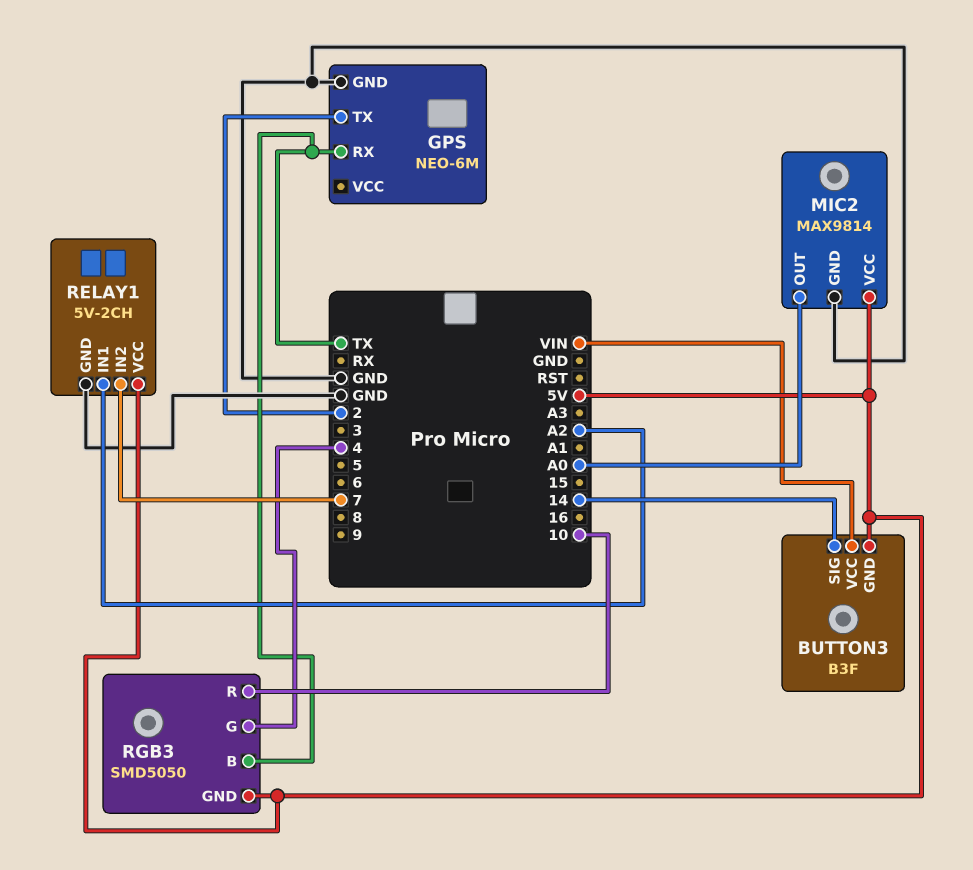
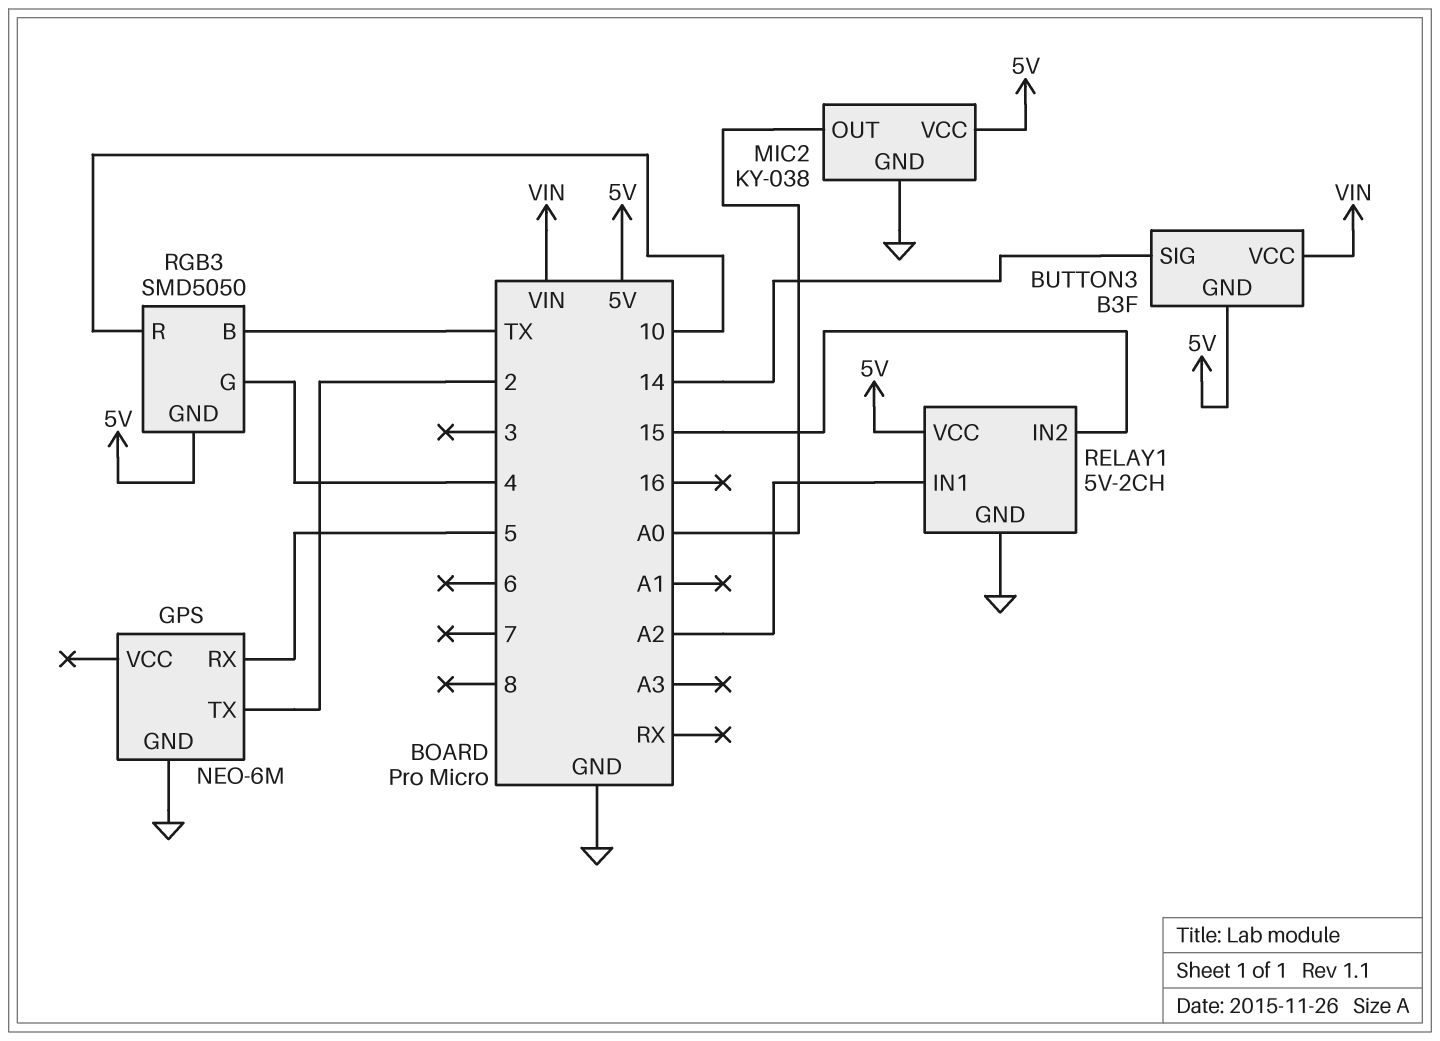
GPS pin RX: TX -> 5
MIC2: MAX9814 -> KY-038
RELAY1 pin IN2: 7 -> 15

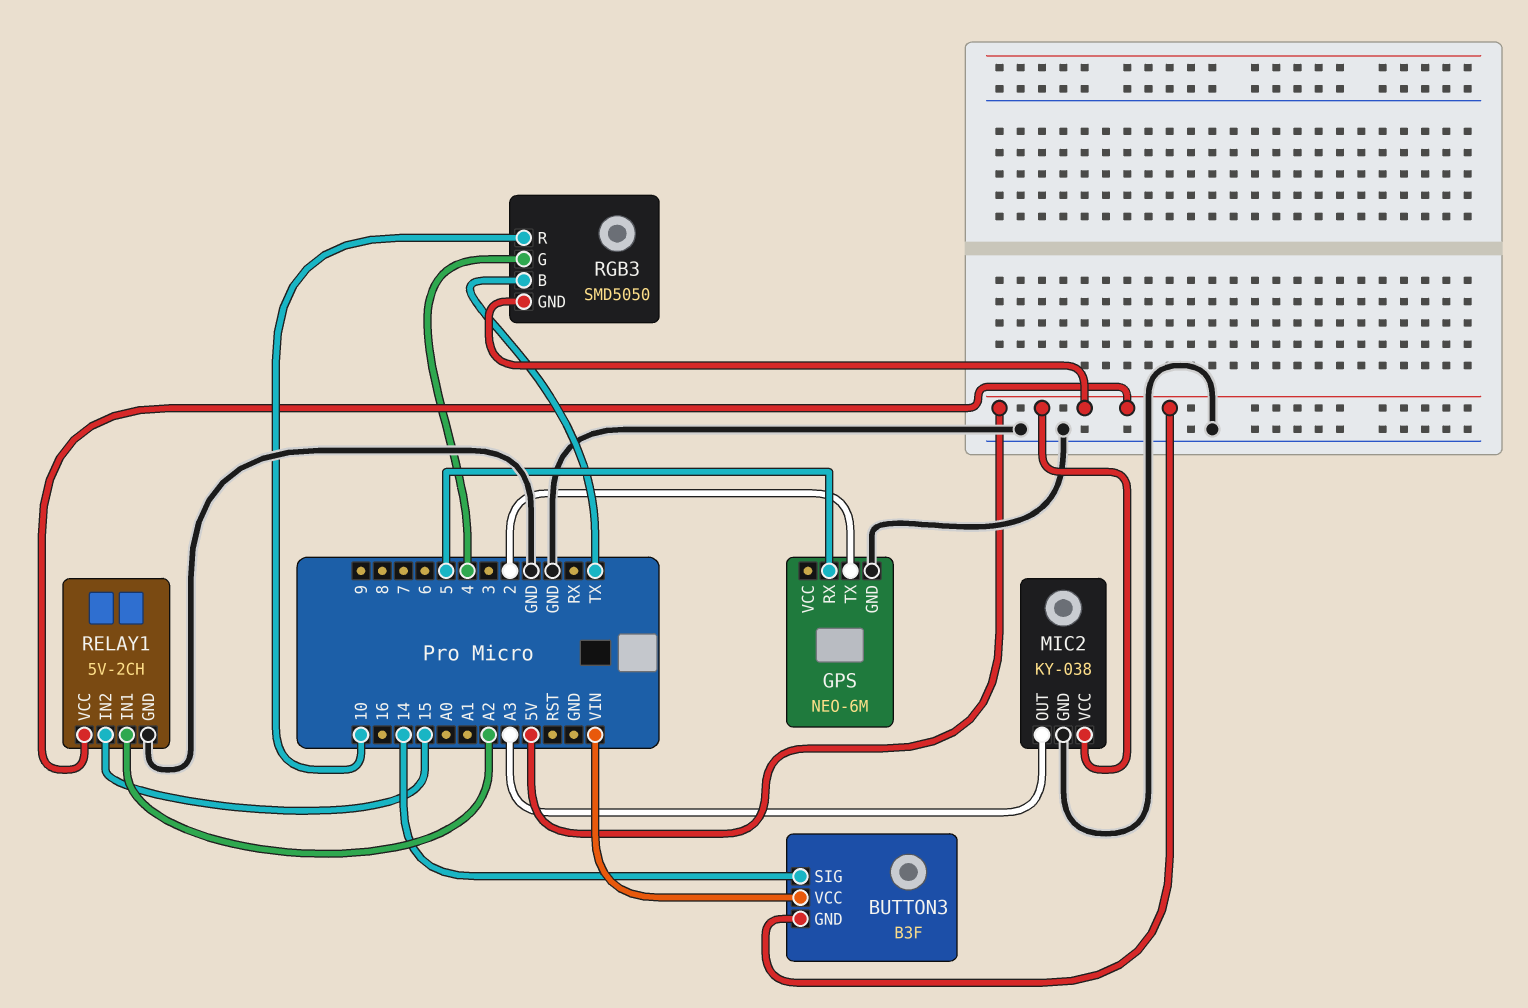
MIC2 pin OUT: A0 -> A3

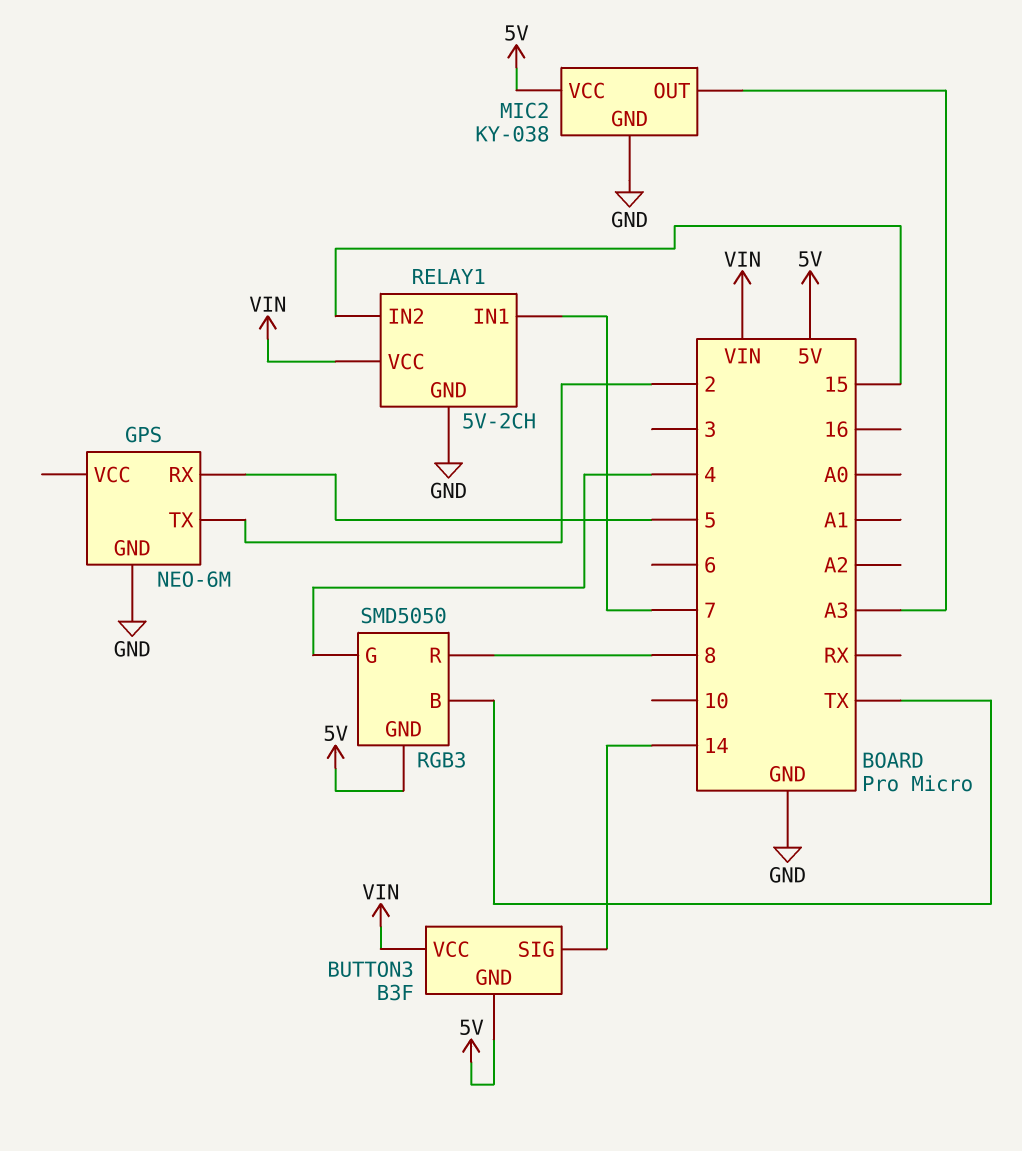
RELAY1 pin IN1: A2 -> 7
RELAY1 pin VCC: 5V -> VIN
RGB3 pin R: 10 -> 8

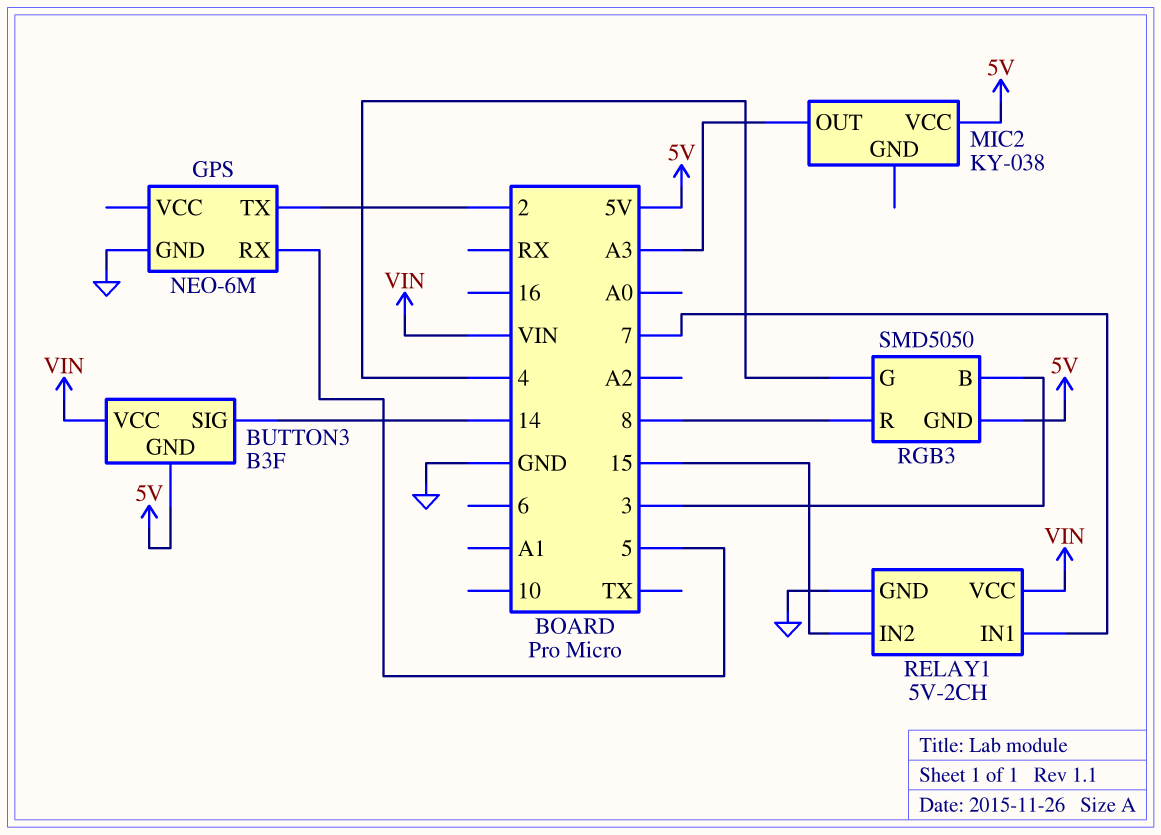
MIC2 pin GND: GND -> none
RGB3 pin B: TX -> 3

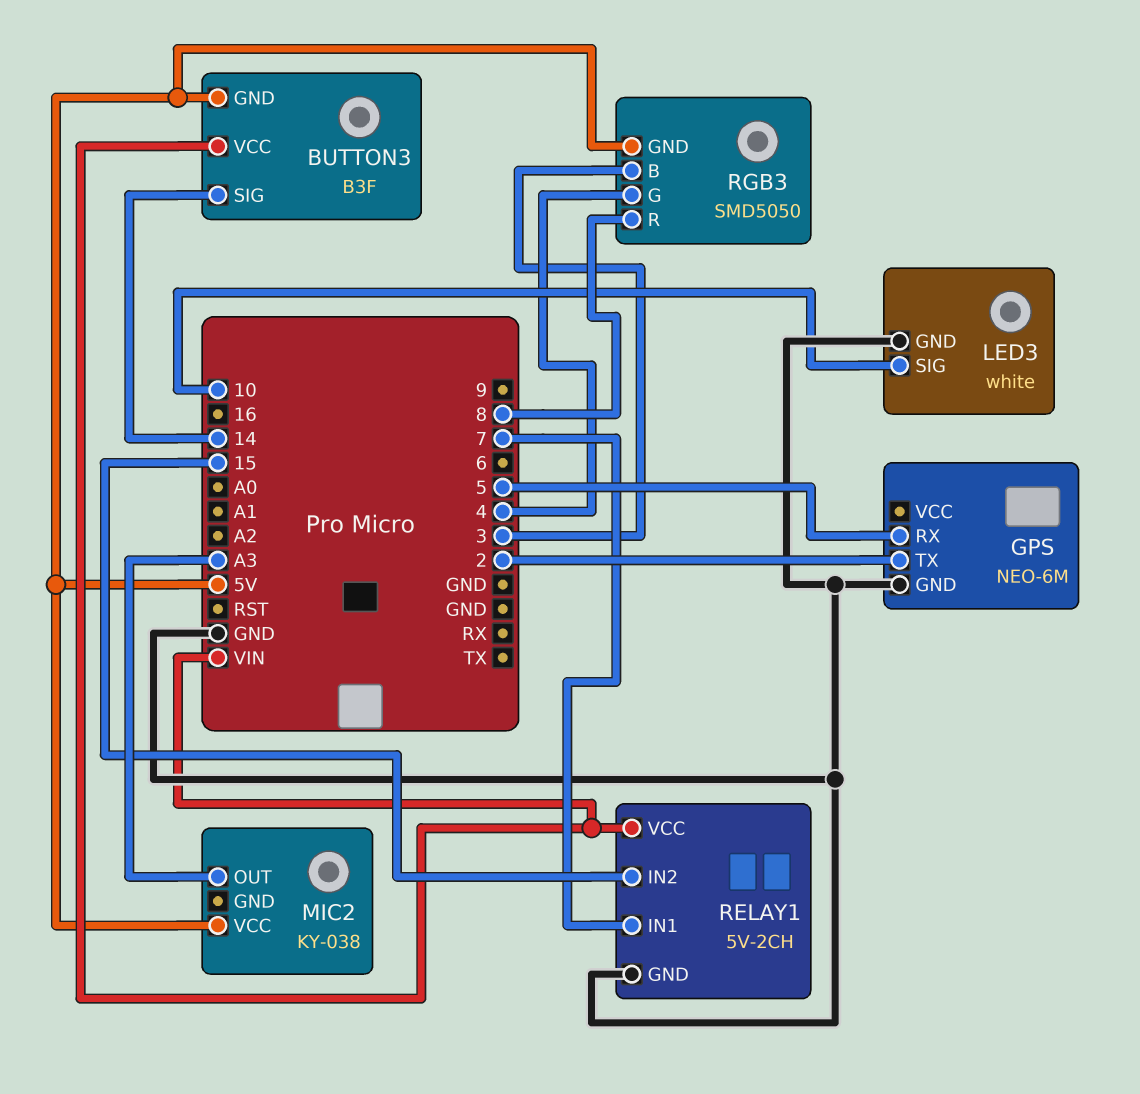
LED3: none -> white
LED3 pin GND: none -> GND
LED3 pin SIG: none -> 10

